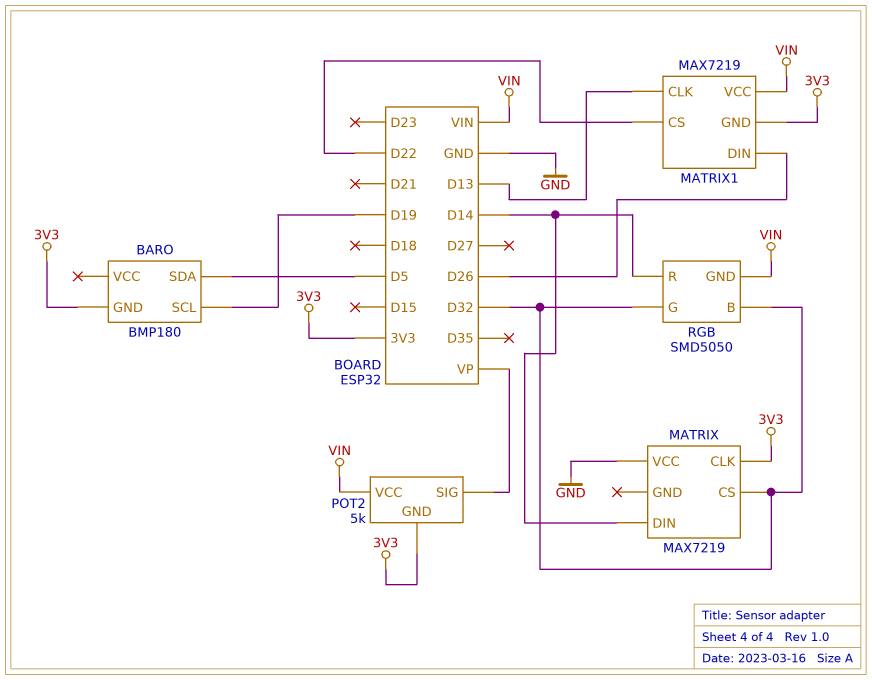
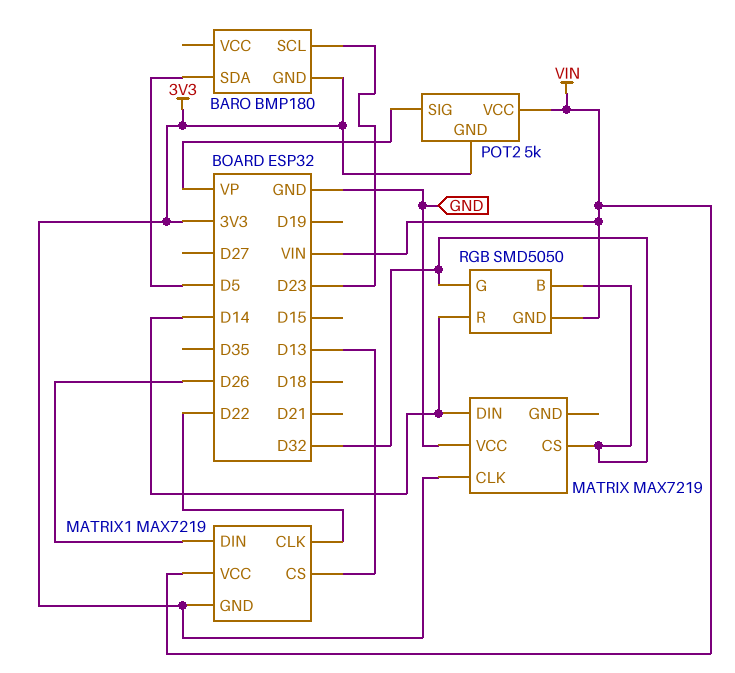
BARO pin SCL: D19 -> D23
MATRIX1 pin CLK: D13 -> D22
MATRIX1 pin CS: D22 -> D13

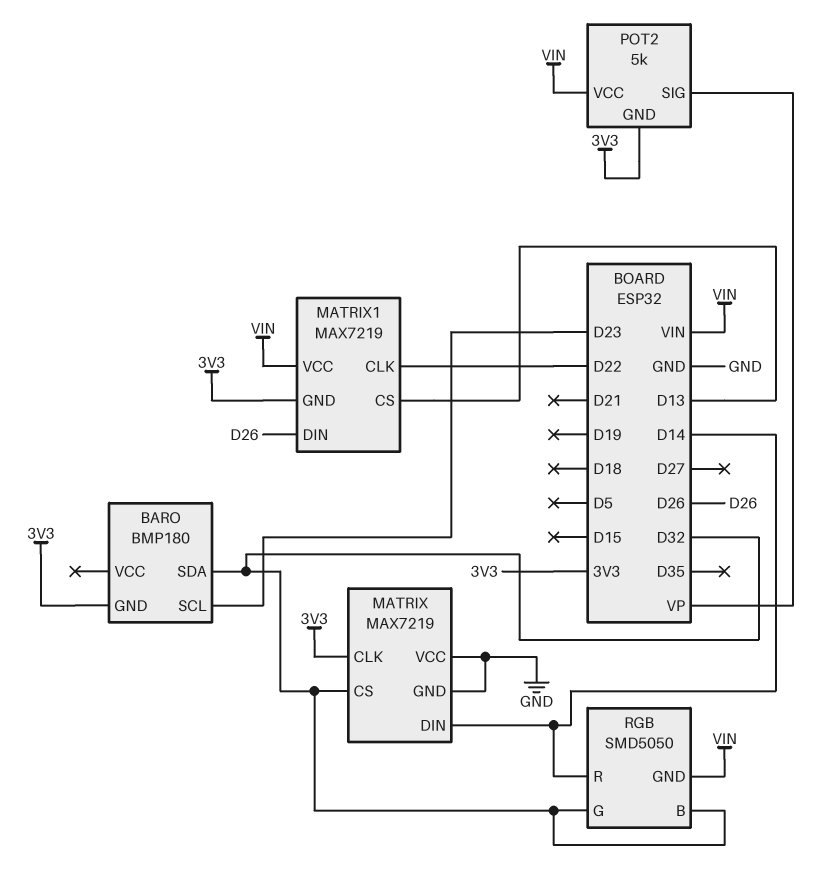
BARO pin SDA: D5 -> D32
MATRIX pin GND: none -> GND

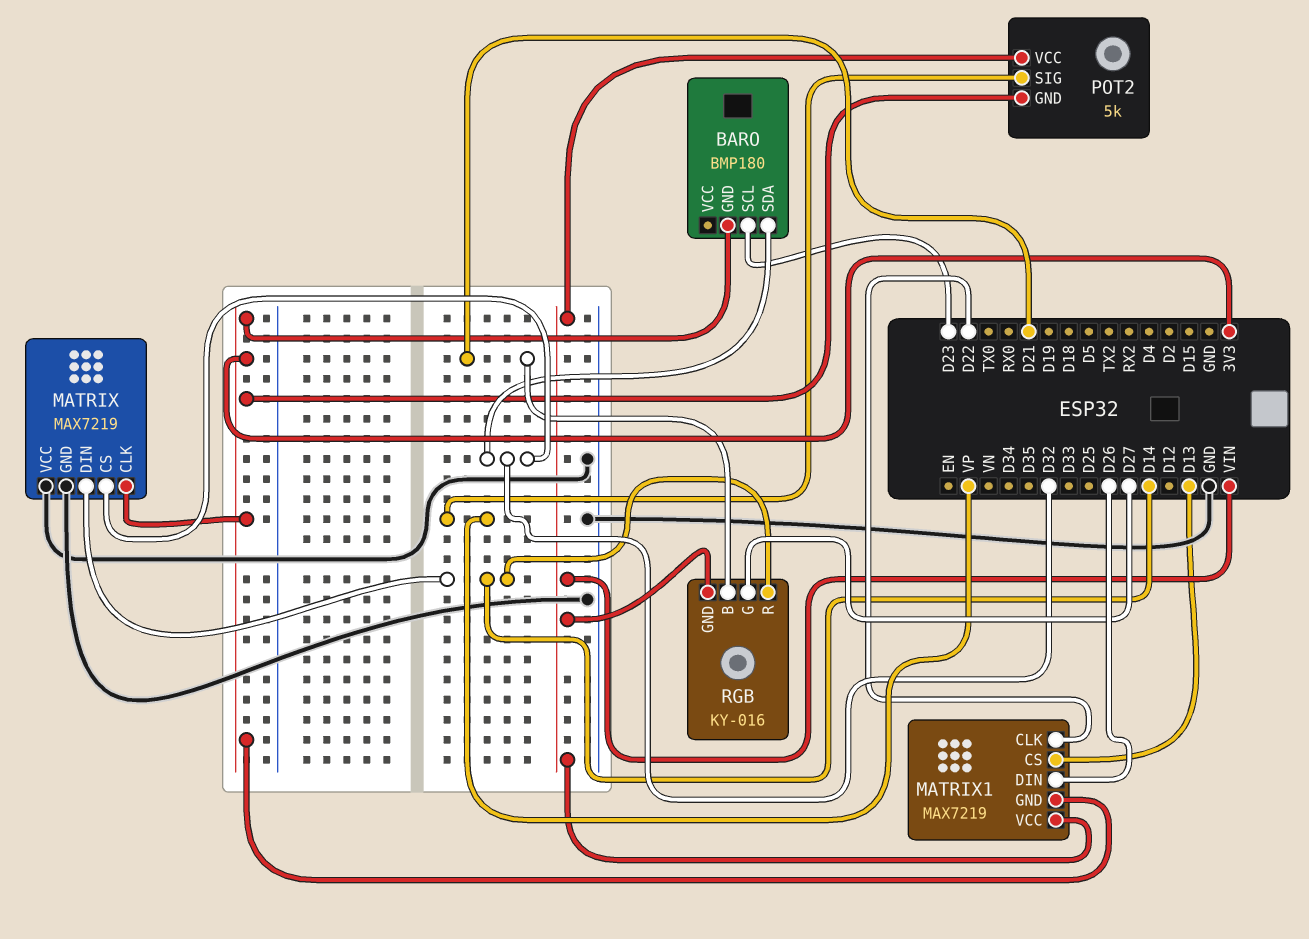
RGB: SMD5050 -> KY-016
RGB pin B: D32 -> D21
RGB pin G: D32 -> D27

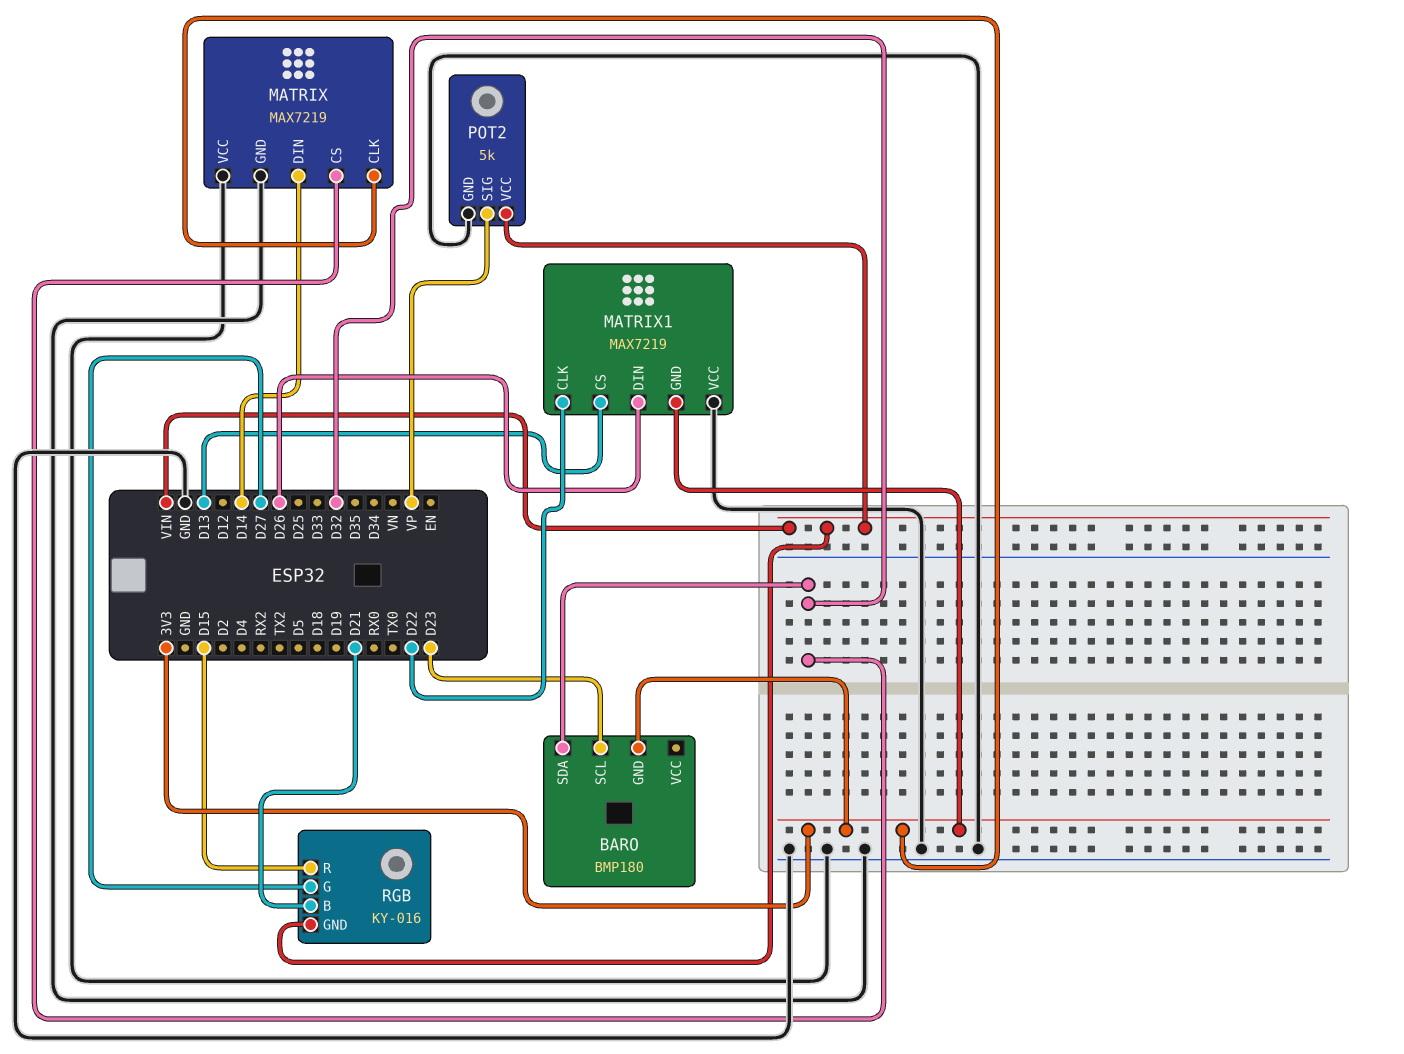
MATRIX1 pin VCC: VIN -> GND
POT2 pin GND: 3V3 -> GND
RGB pin R: D14 -> D15

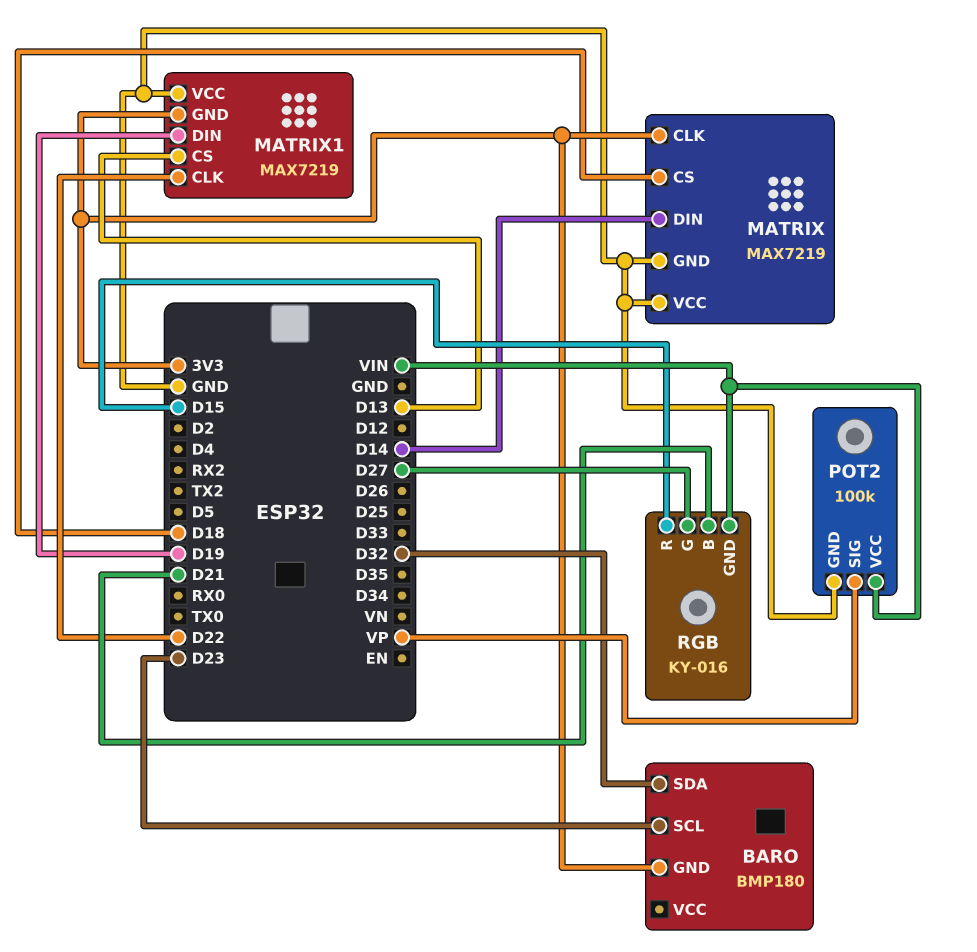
MATRIX pin CS: D32 -> D18
MATRIX1 pin DIN: D26 -> D19
POT2: 5k -> 100k

